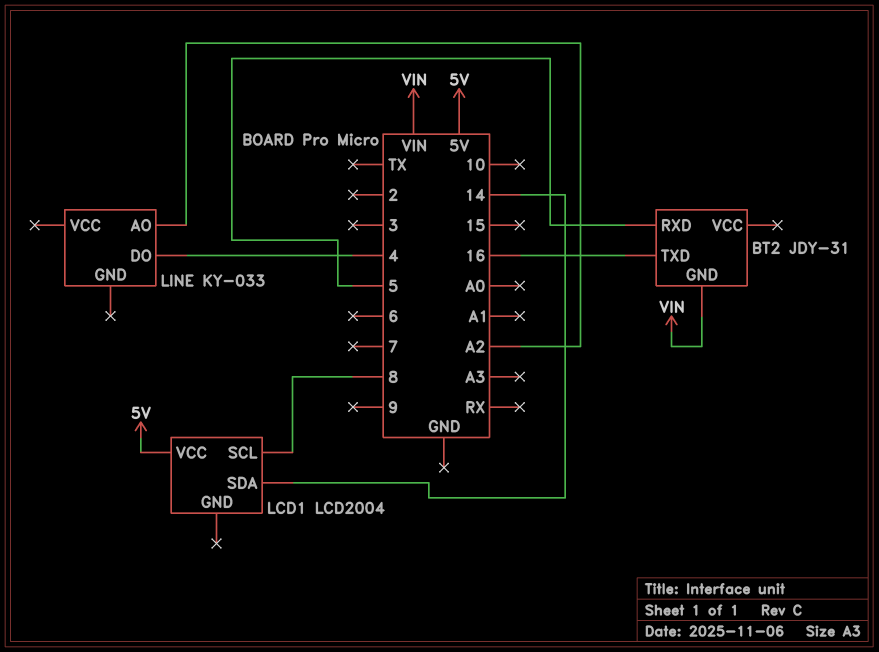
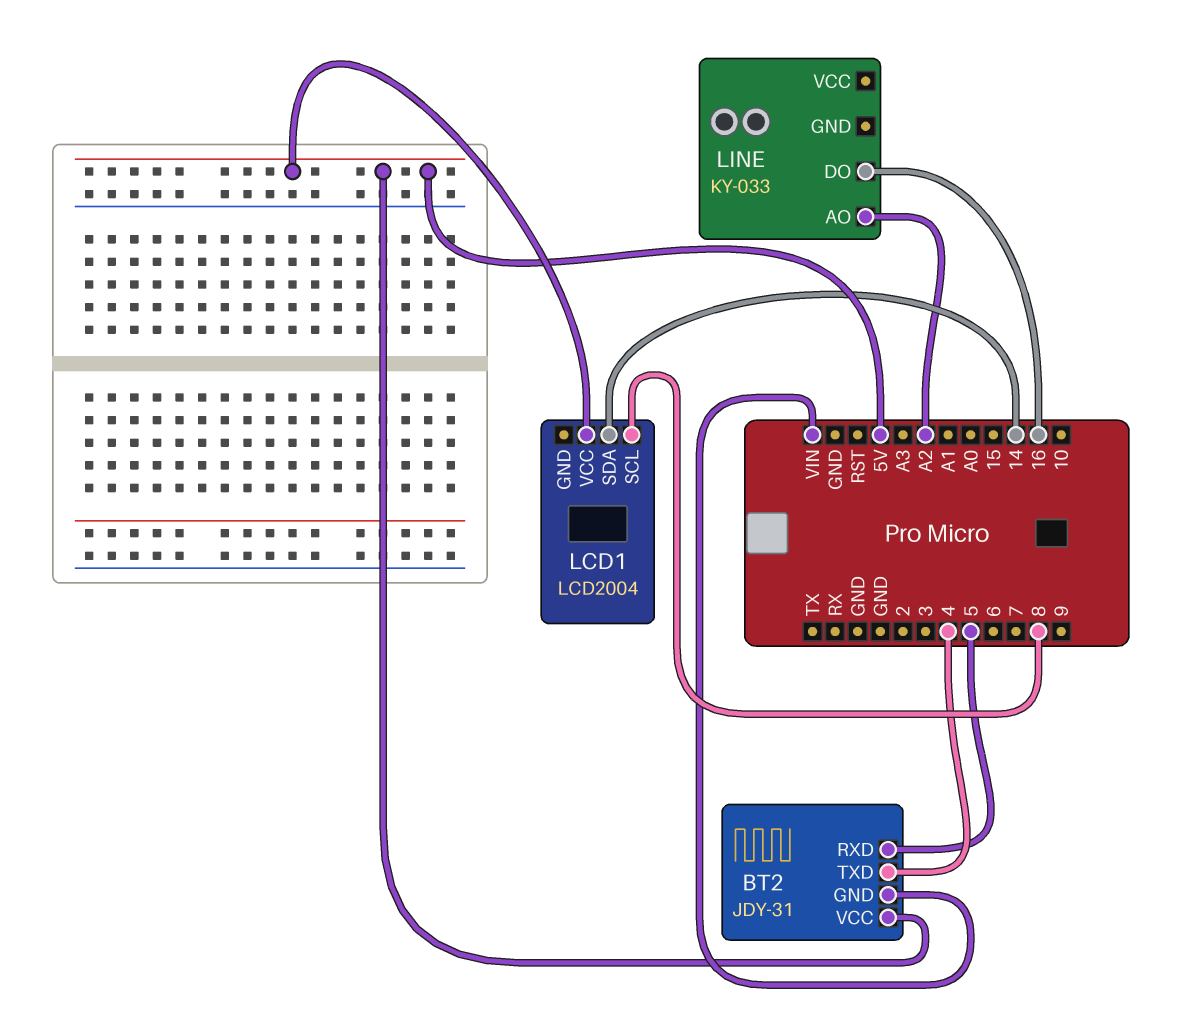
BT2 pin TXD: 16 -> 4
BT2 pin VCC: none -> 5V
LINE pin DO: 4 -> 16

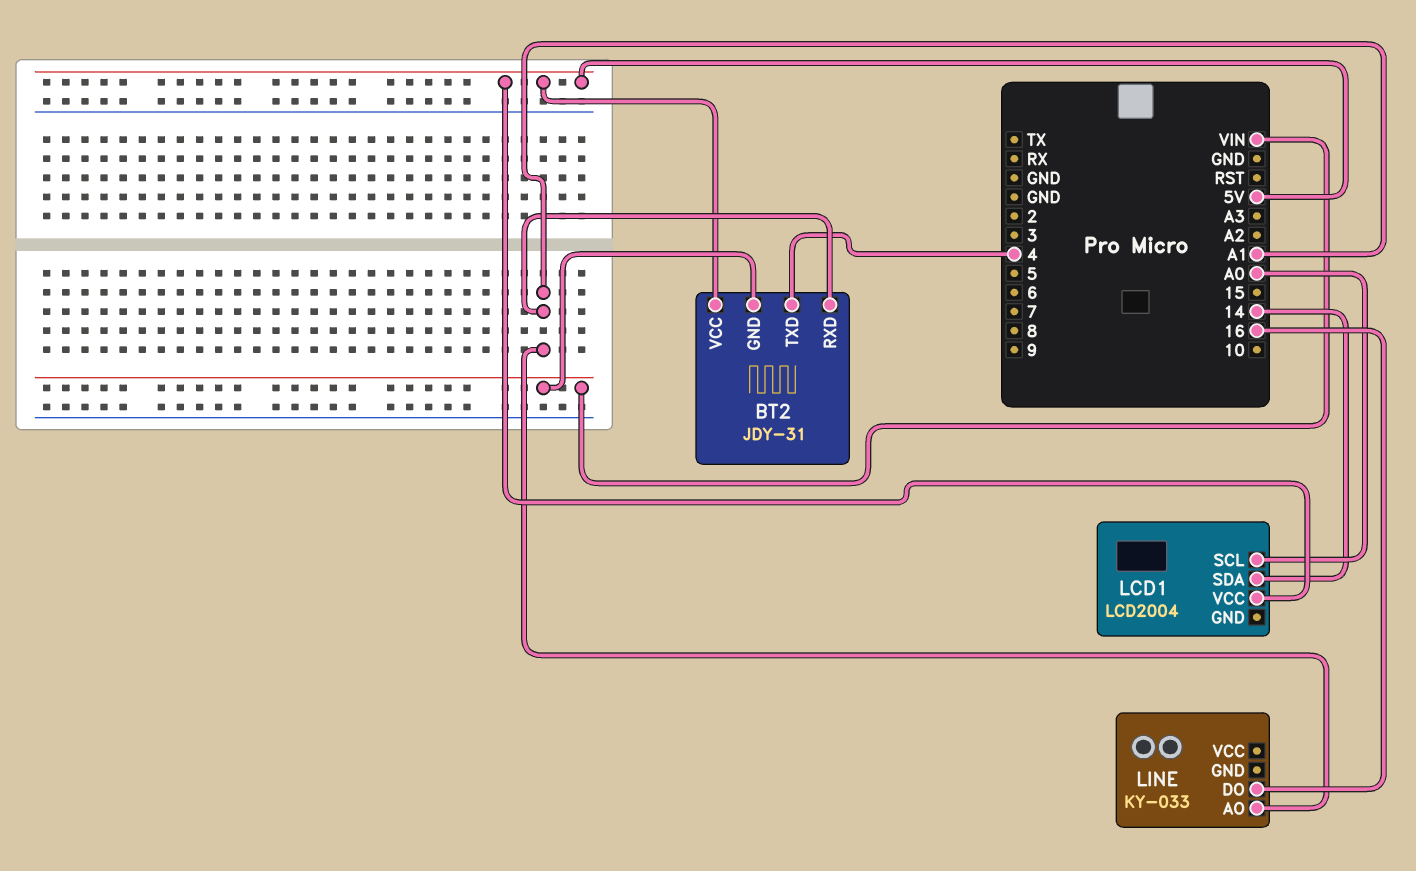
BT2 pin RXD: 5 -> A1
LCD1 pin SCL: 8 -> A0
LINE pin AO: A2 -> A1

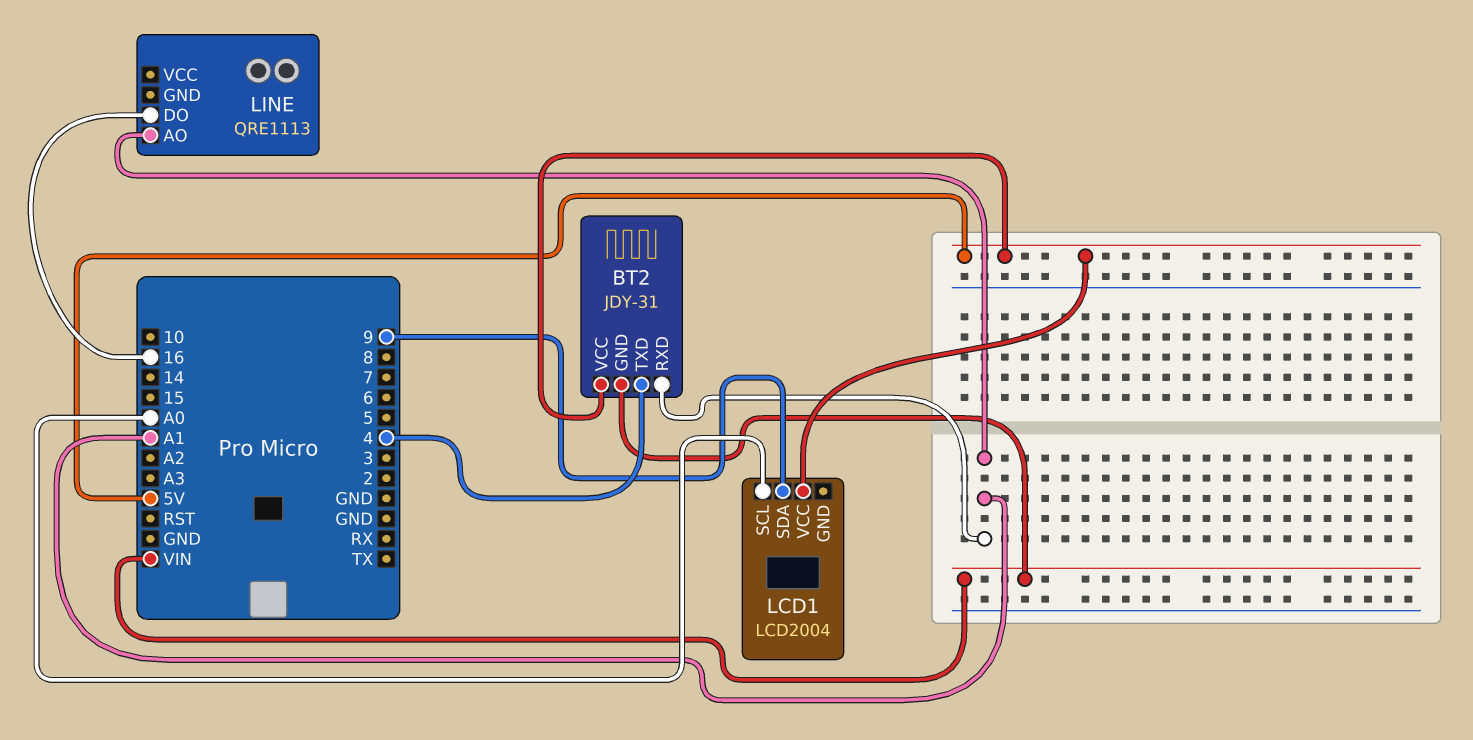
LCD1 pin SDA: 14 -> 9
LINE: KY-033 -> QRE1113

